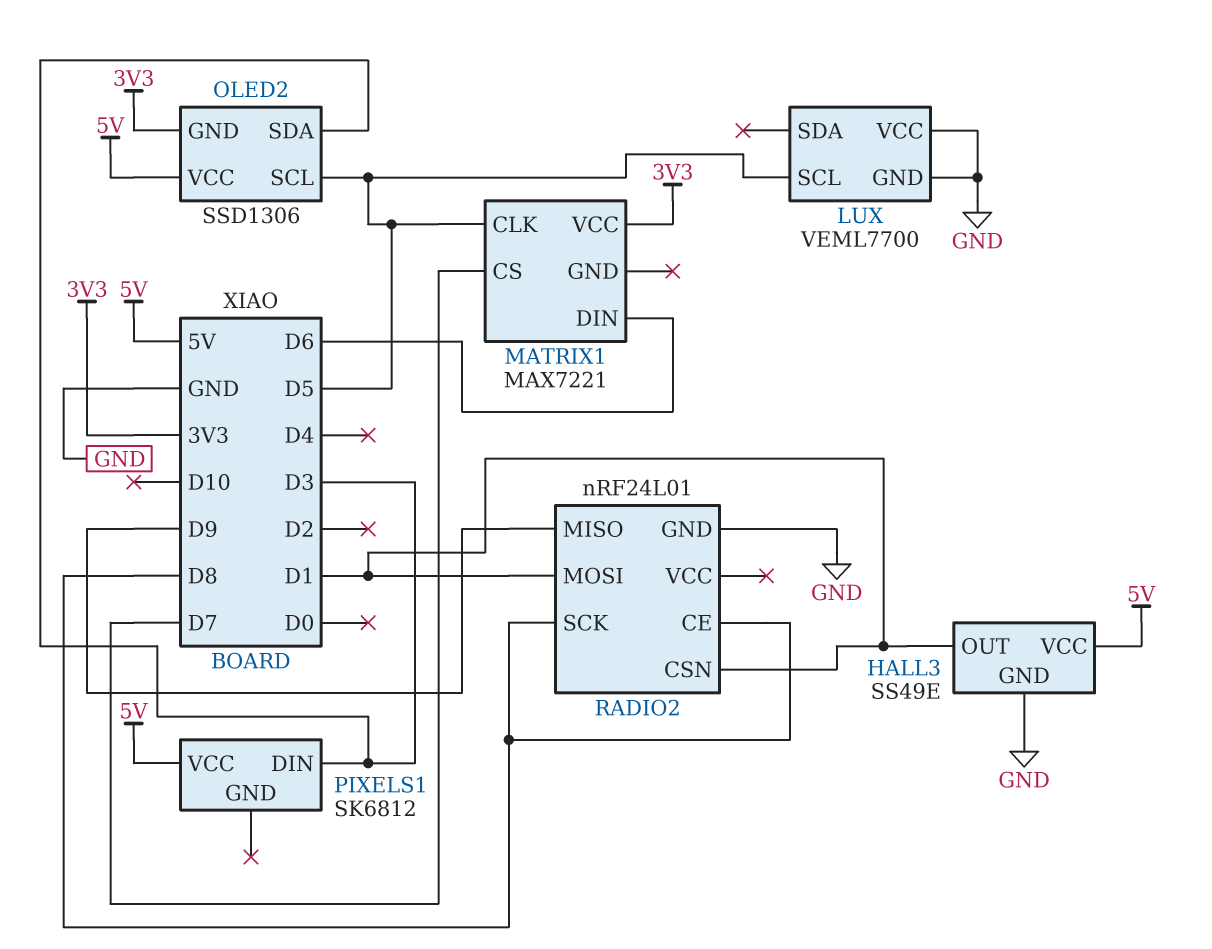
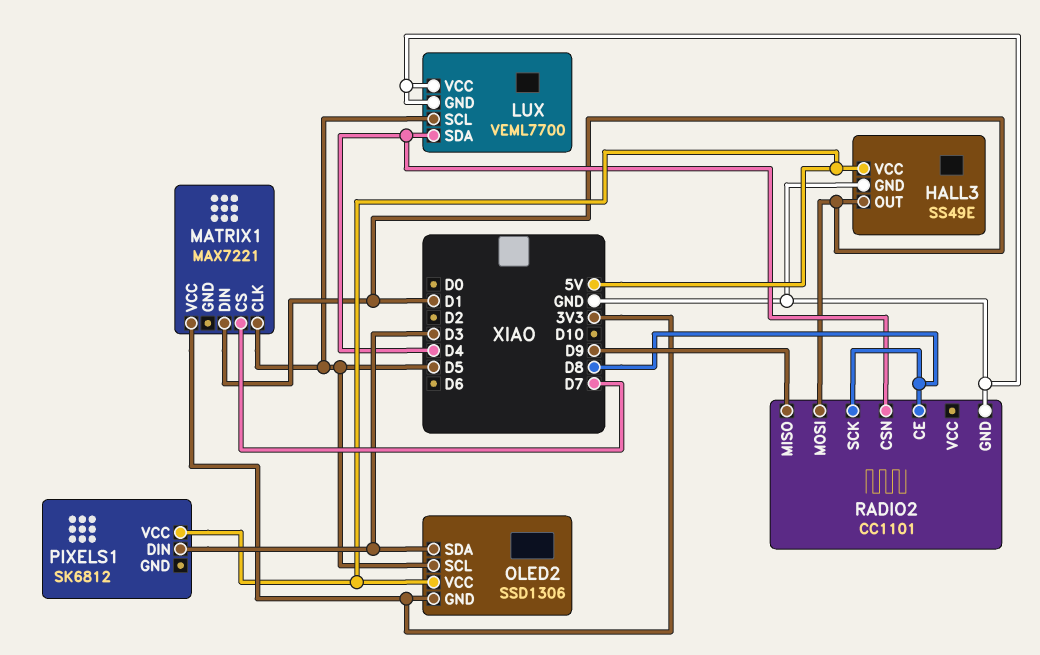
LUX pin SDA: none -> D4
MATRIX1 pin DIN: D6 -> D1
RADIO2: nRF24L01 -> CC1101
RADIO2 pin CSN: D1 -> D4

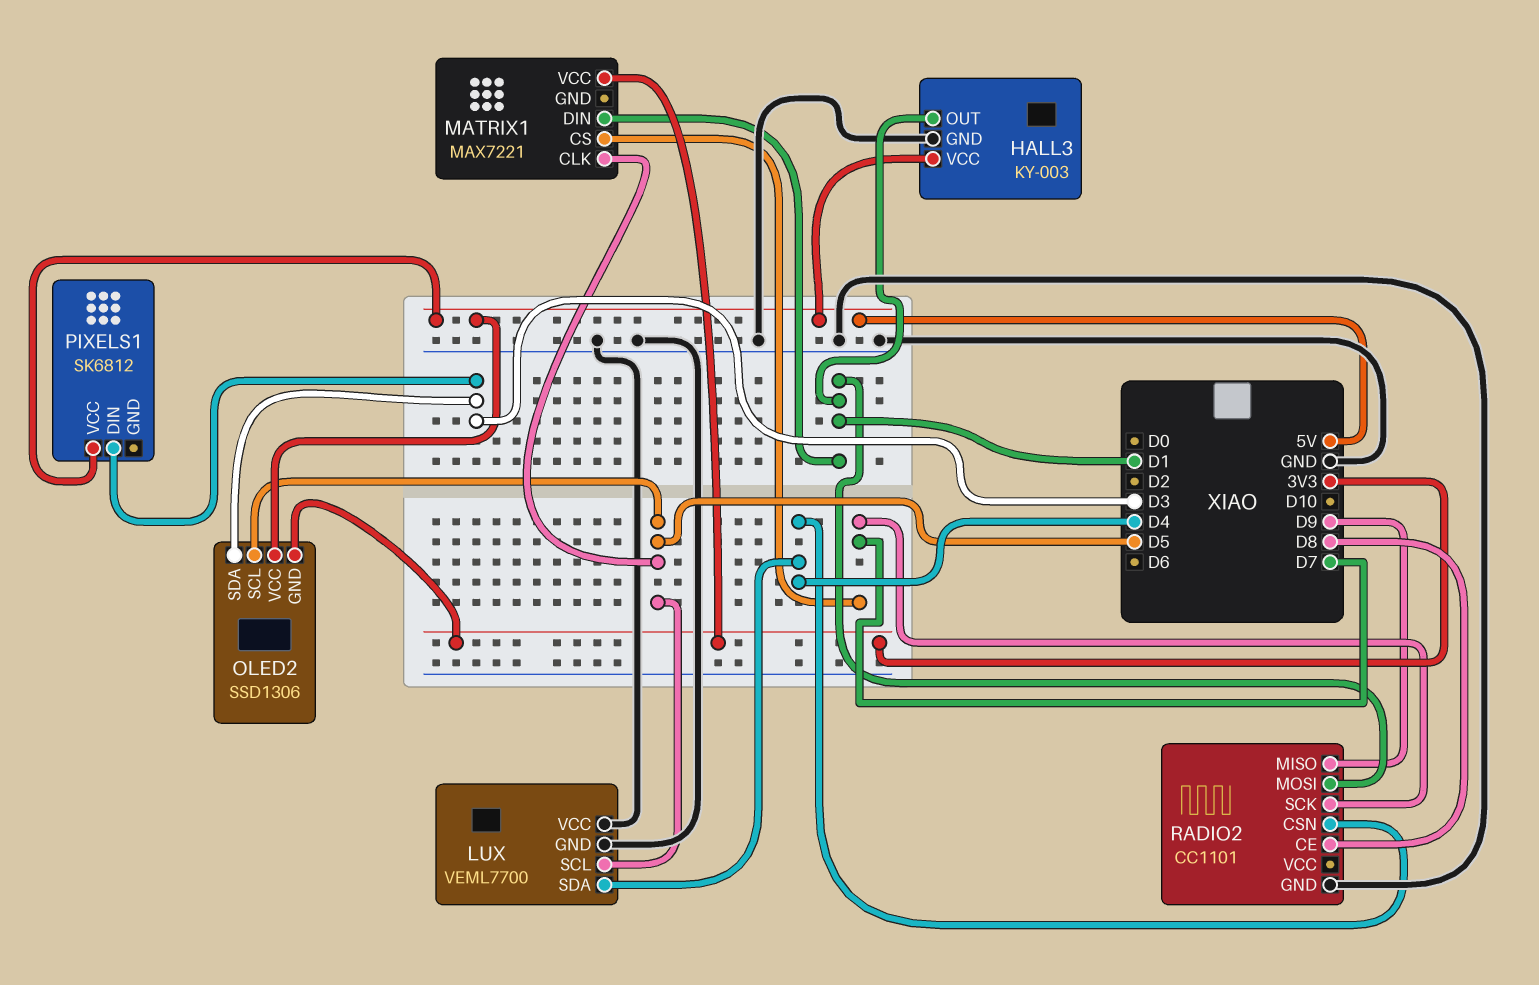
HALL3: SS49E -> KY-003
RADIO2 pin SCK: D8 -> D7

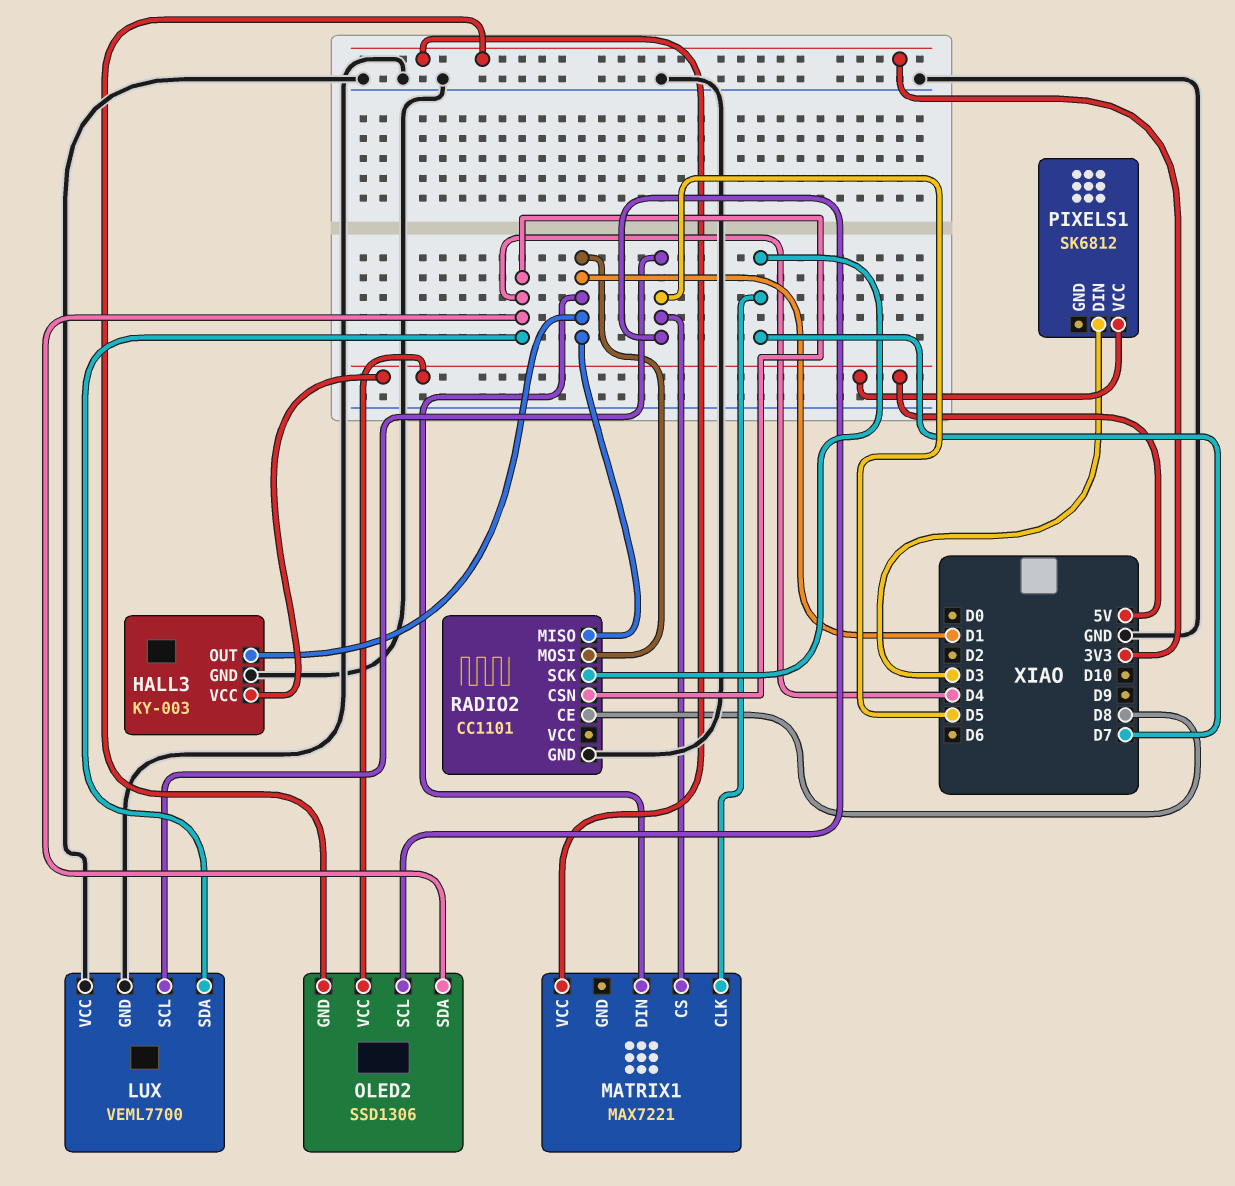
MATRIX1 pin CLK: D5 -> D7
MATRIX1 pin CS: D7 -> D5
OLED2 pin SDA: D3 -> D4
RADIO2 pin MISO: D9 -> D1

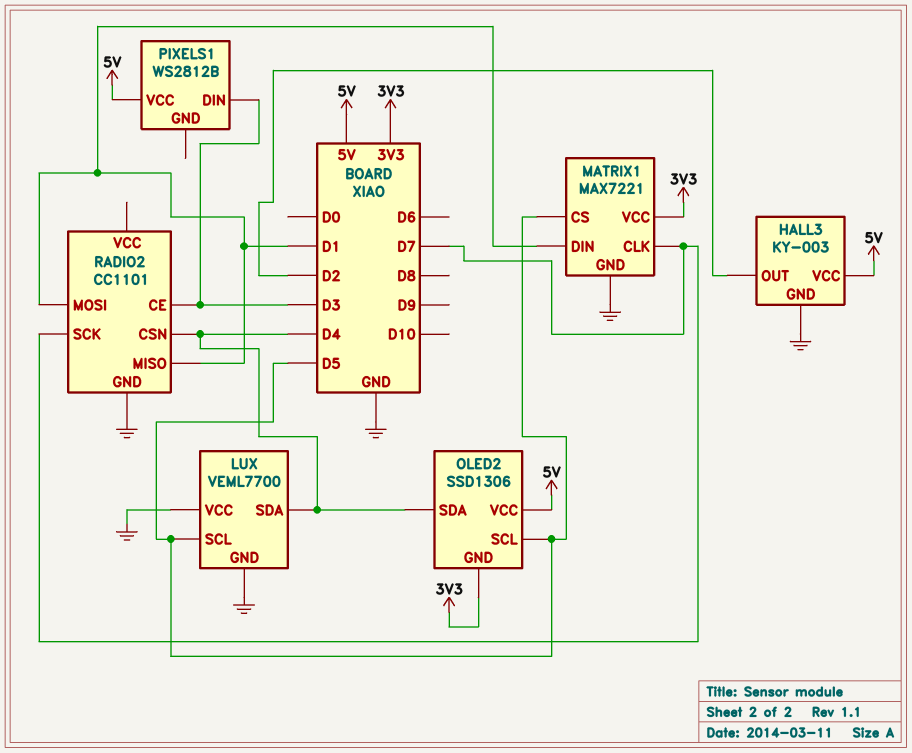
HALL3 pin OUT: D1 -> D2
MATRIX1 pin GND: none -> GND
PIXELS1: SK6812 -> WS2812B
RADIO2 pin CE: D8 -> D3

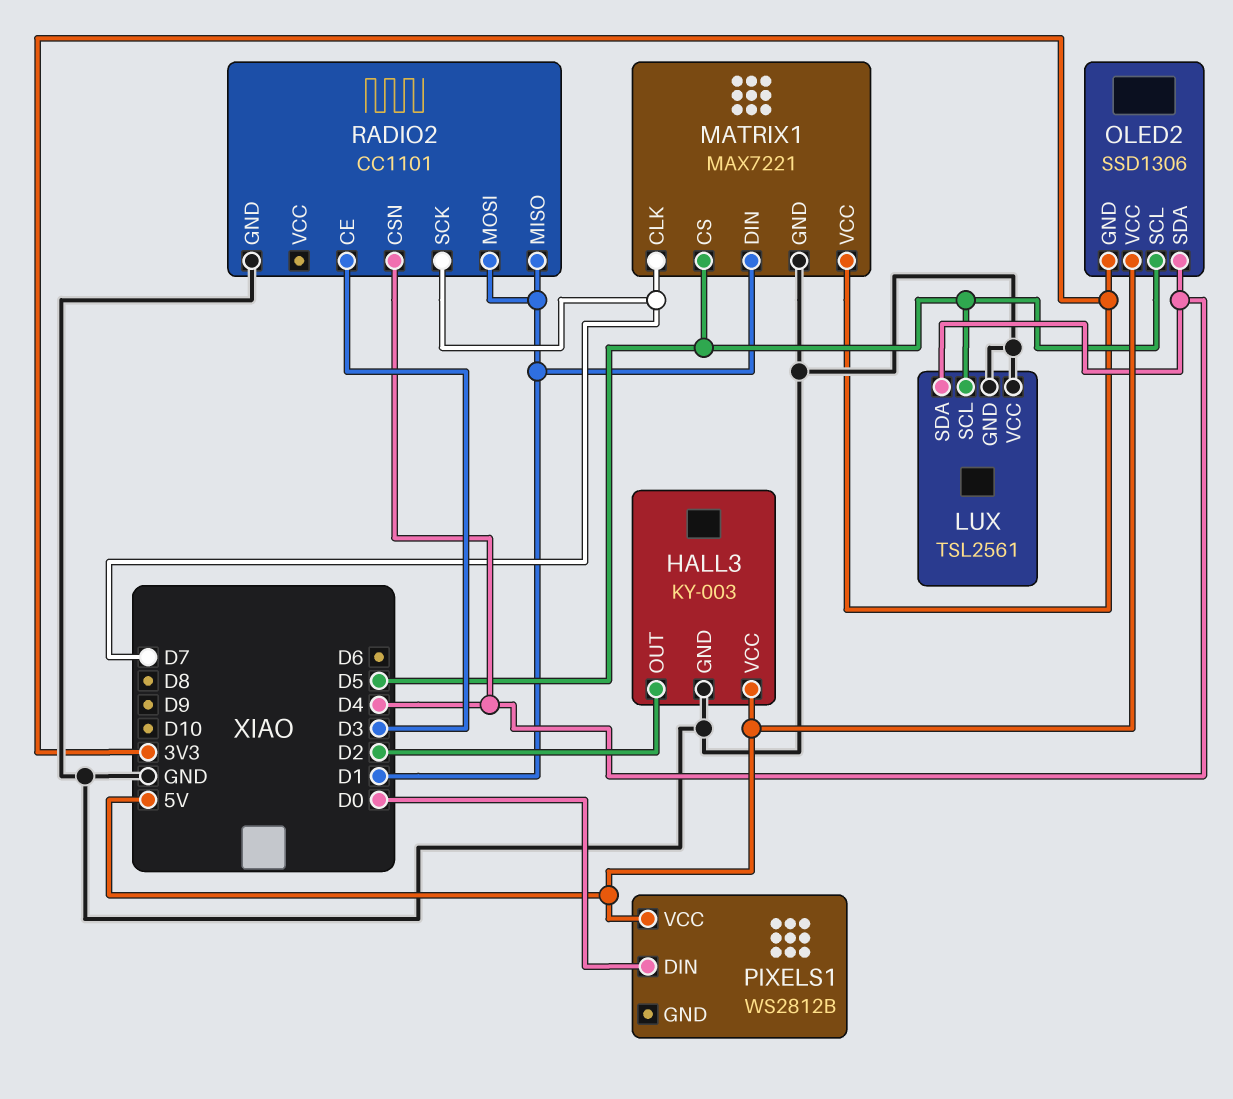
LUX: VEML7700 -> TSL2561
PIXELS1 pin DIN: D3 -> D0

